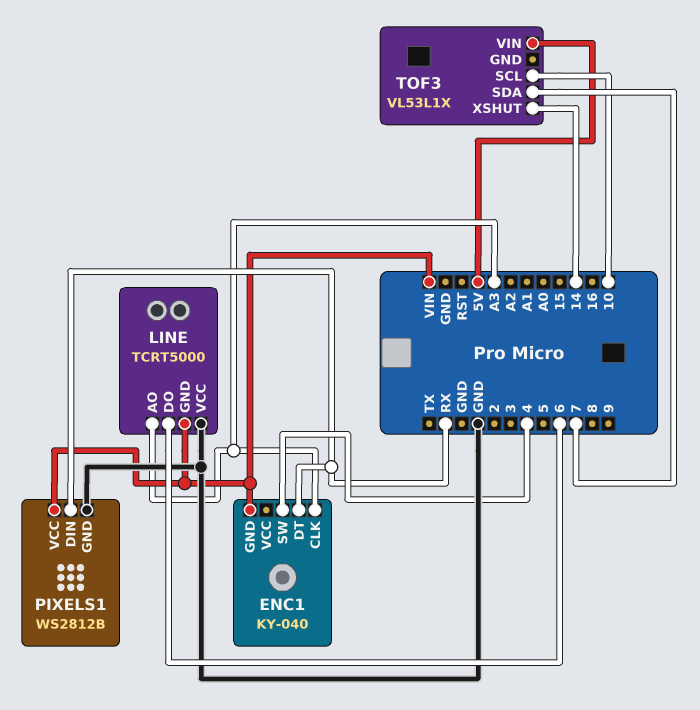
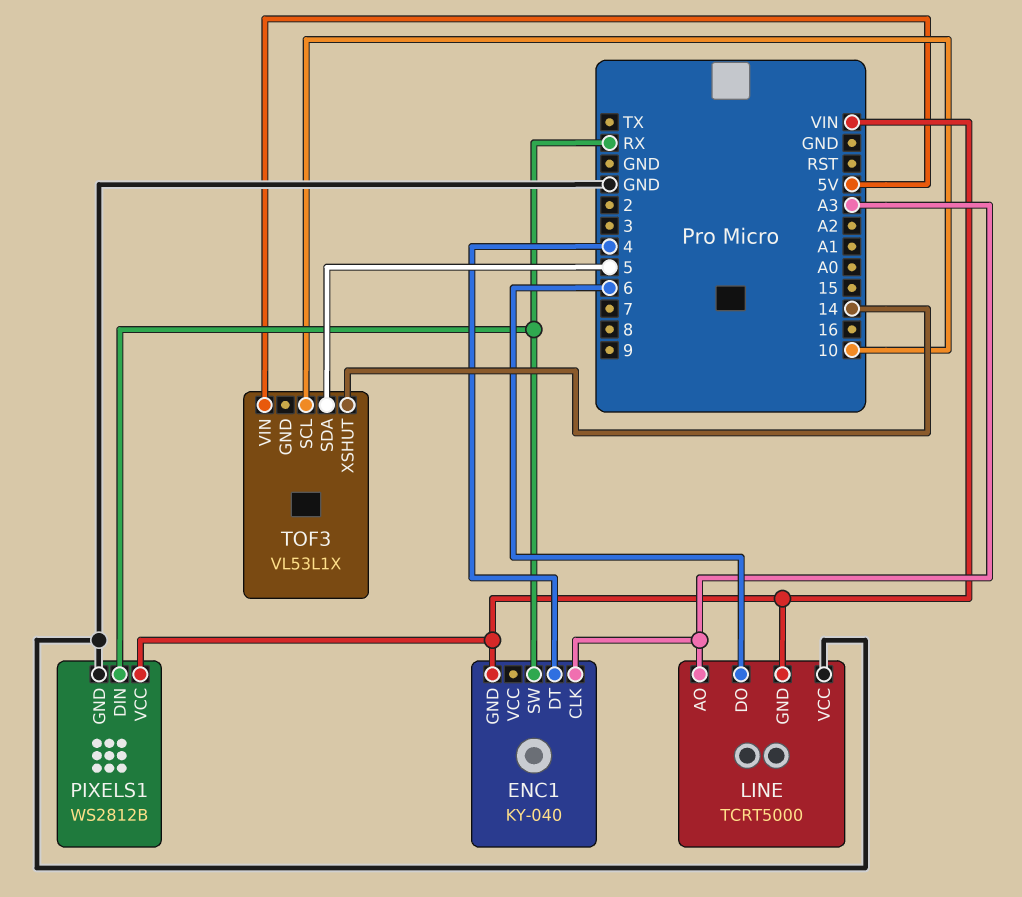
ENC1 pin DT: RX -> 4
ENC1 pin SW: 4 -> RX
TOF3 pin SDA: 7 -> 5

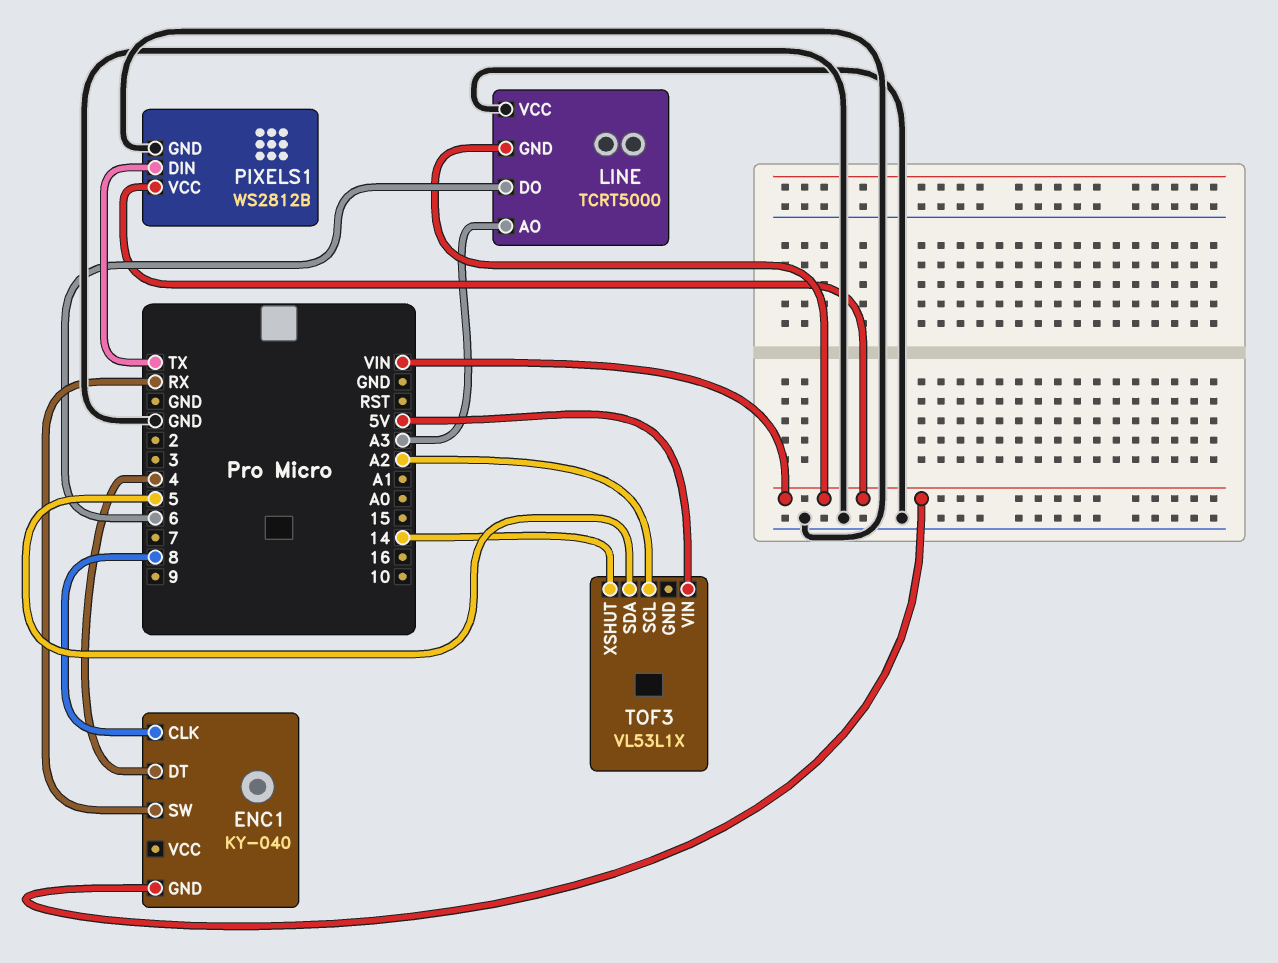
ENC1 pin CLK: A3 -> 8
PIXELS1 pin DIN: RX -> TX
TOF3 pin SCL: 10 -> A2

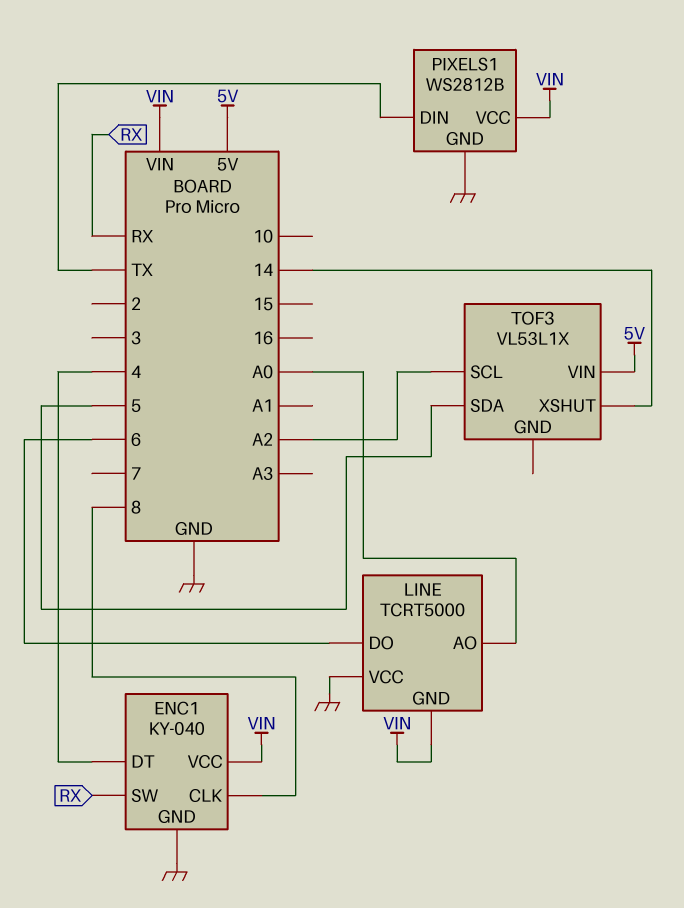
ENC1 pin GND: VIN -> GND
ENC1 pin VCC: none -> VIN
LINE pin AO: A3 -> A0

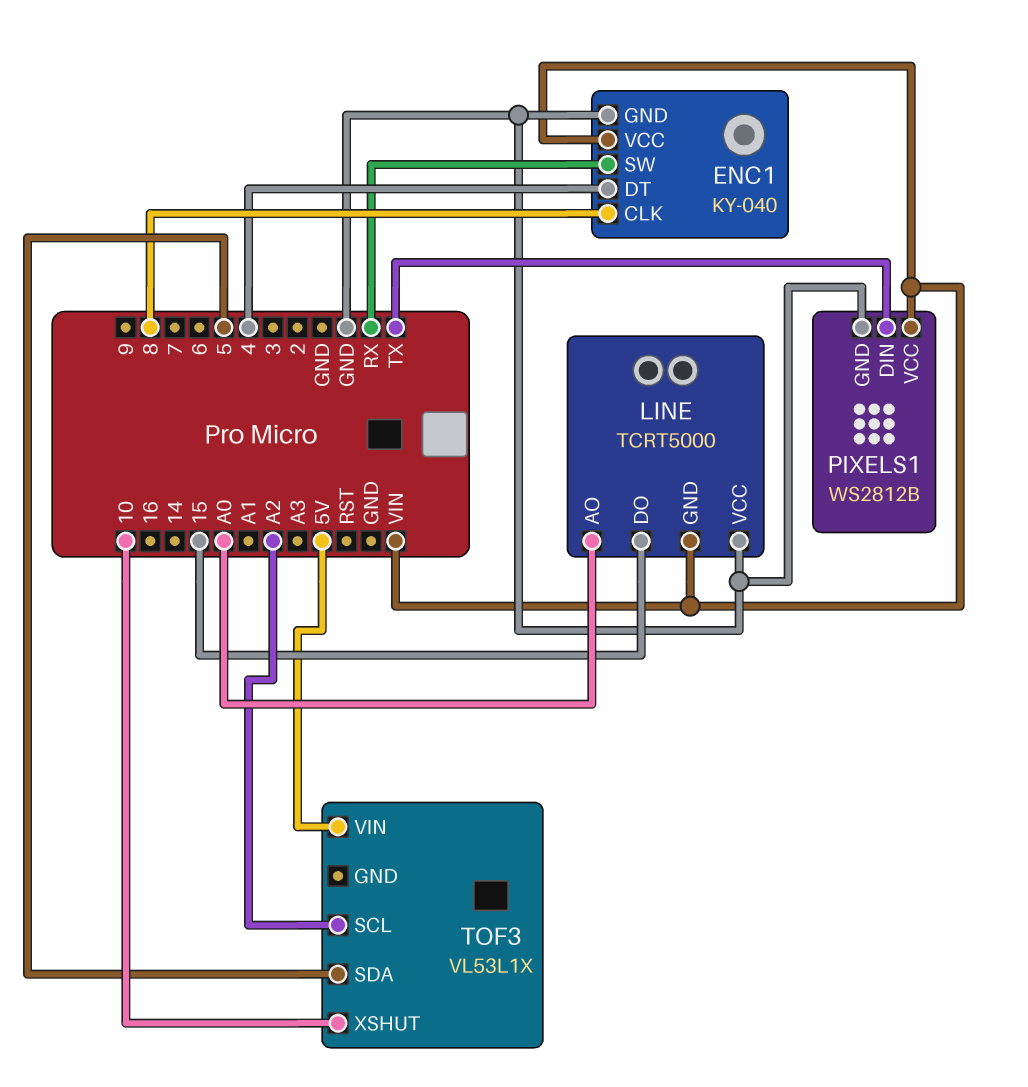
LINE pin DO: 6 -> 15
TOF3 pin XSHUT: 14 -> 10

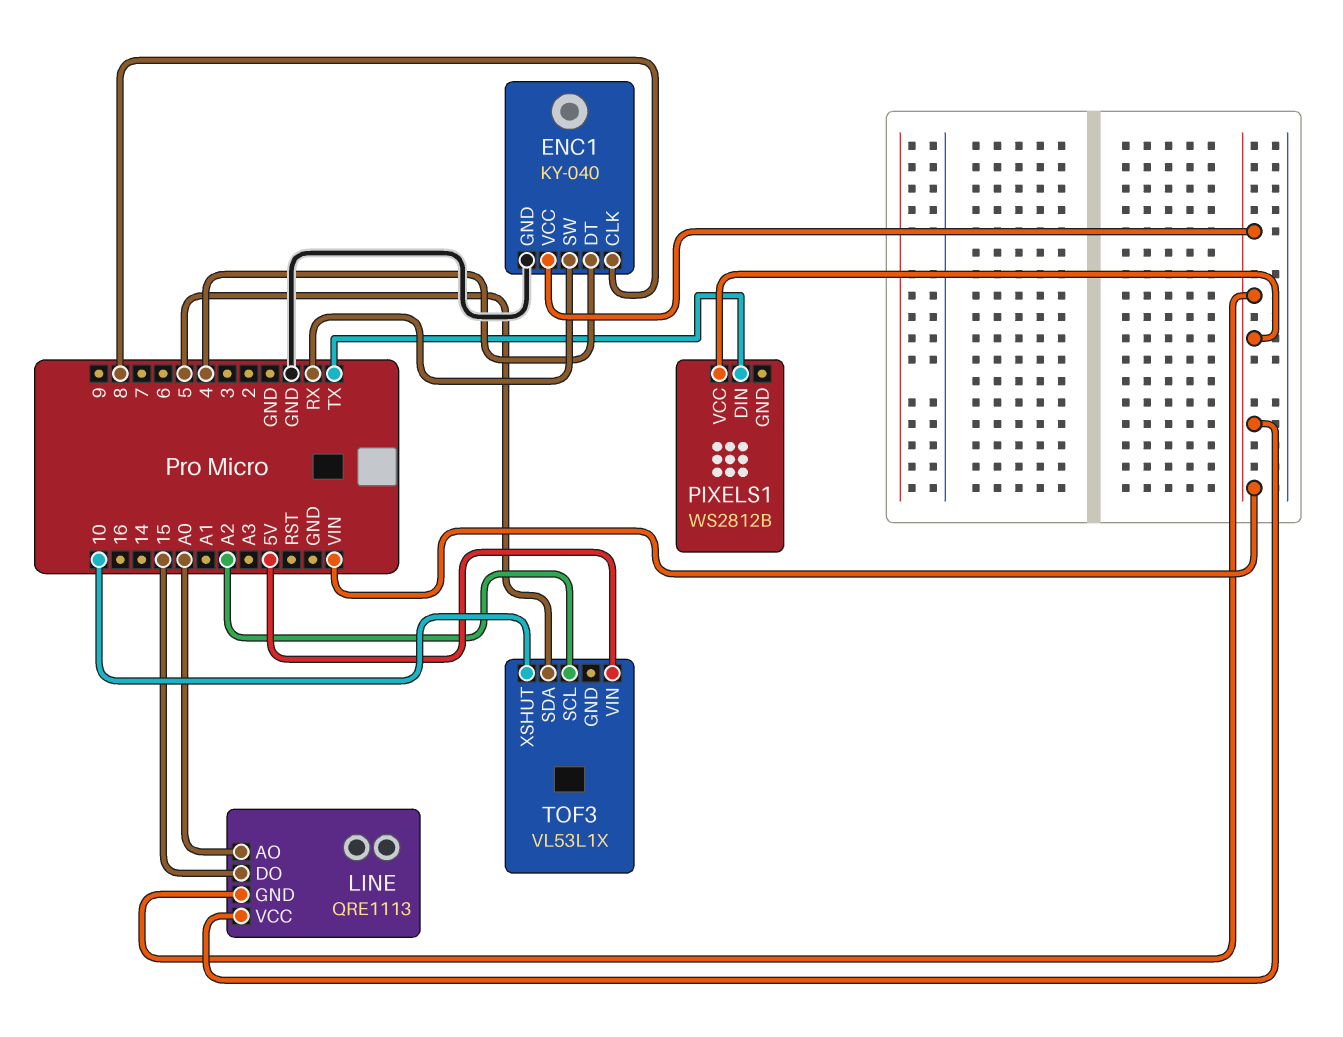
LINE: TCRT5000 -> QRE1113
LINE pin VCC: GND -> VIN
PIXELS1 pin GND: GND -> none

